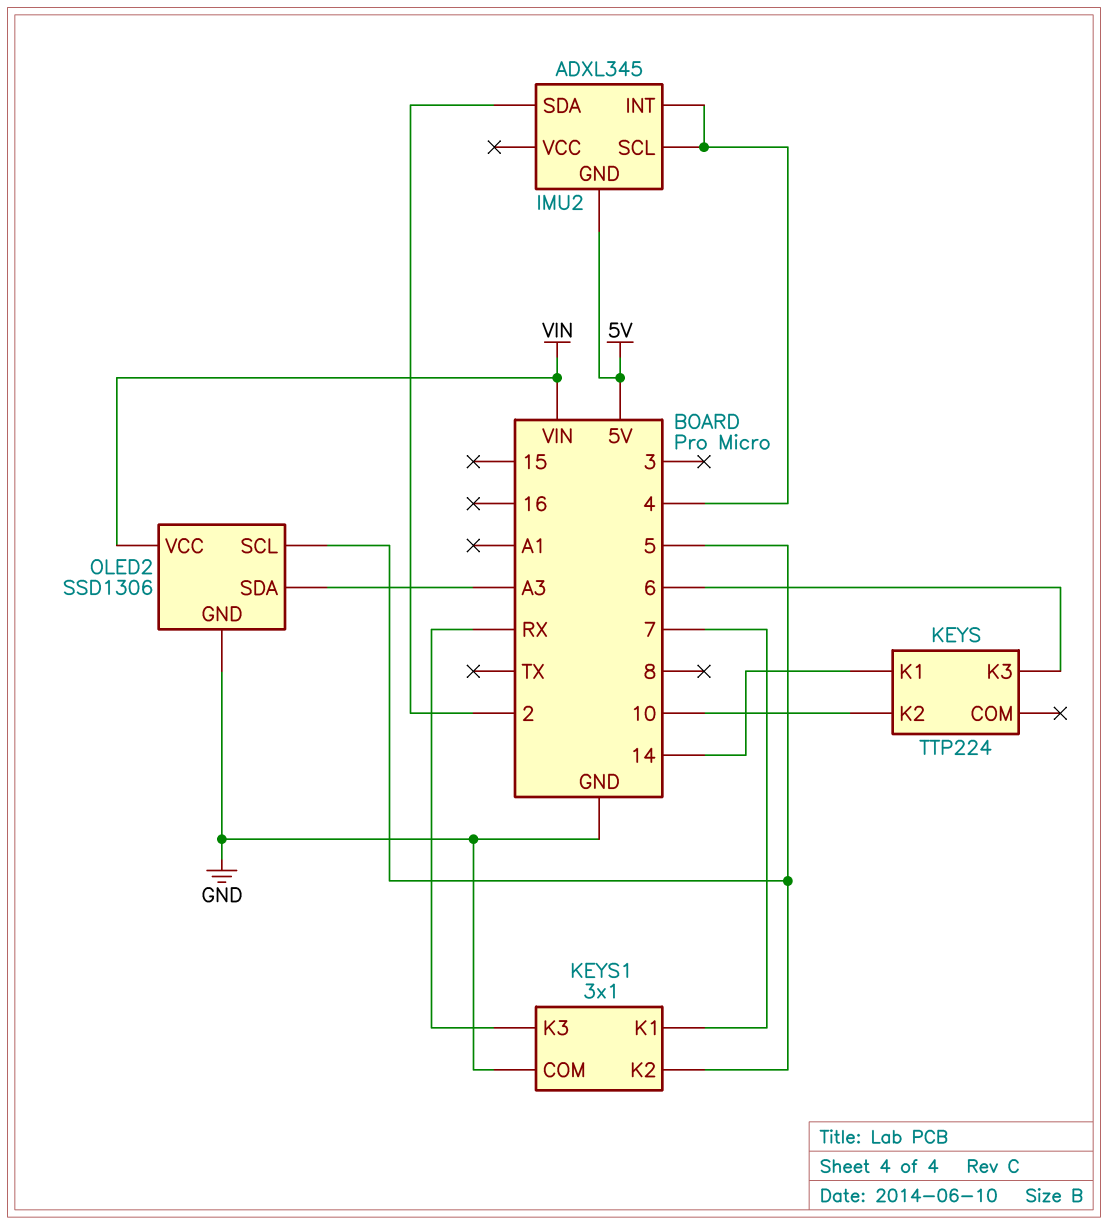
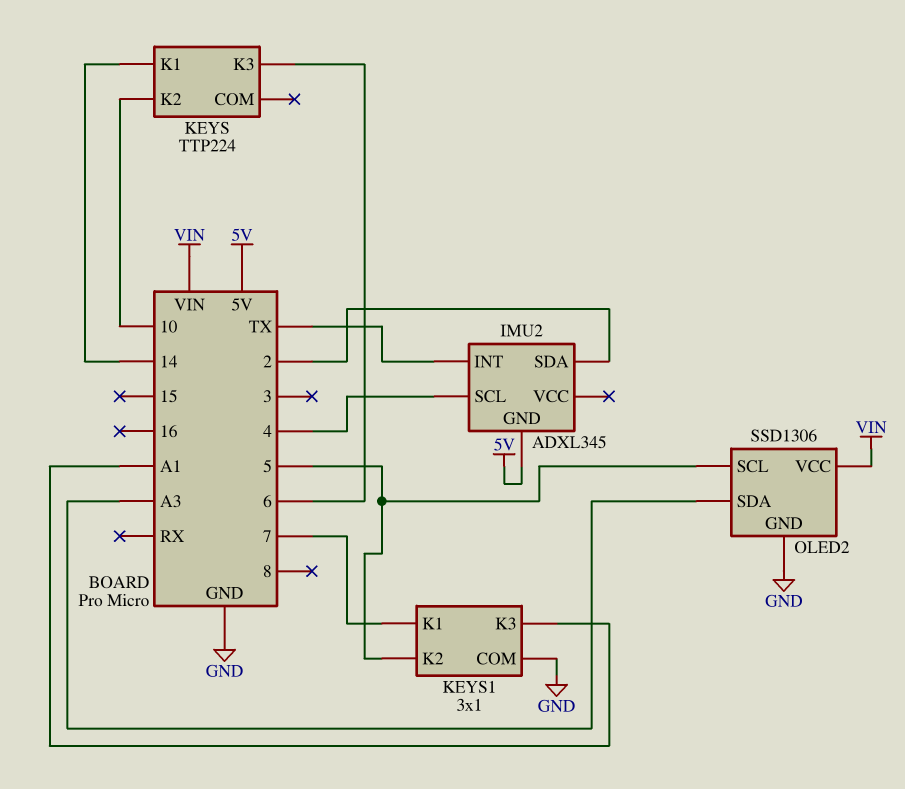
IMU2 pin INT: 4 -> TX
KEYS1 pin K3: RX -> A1

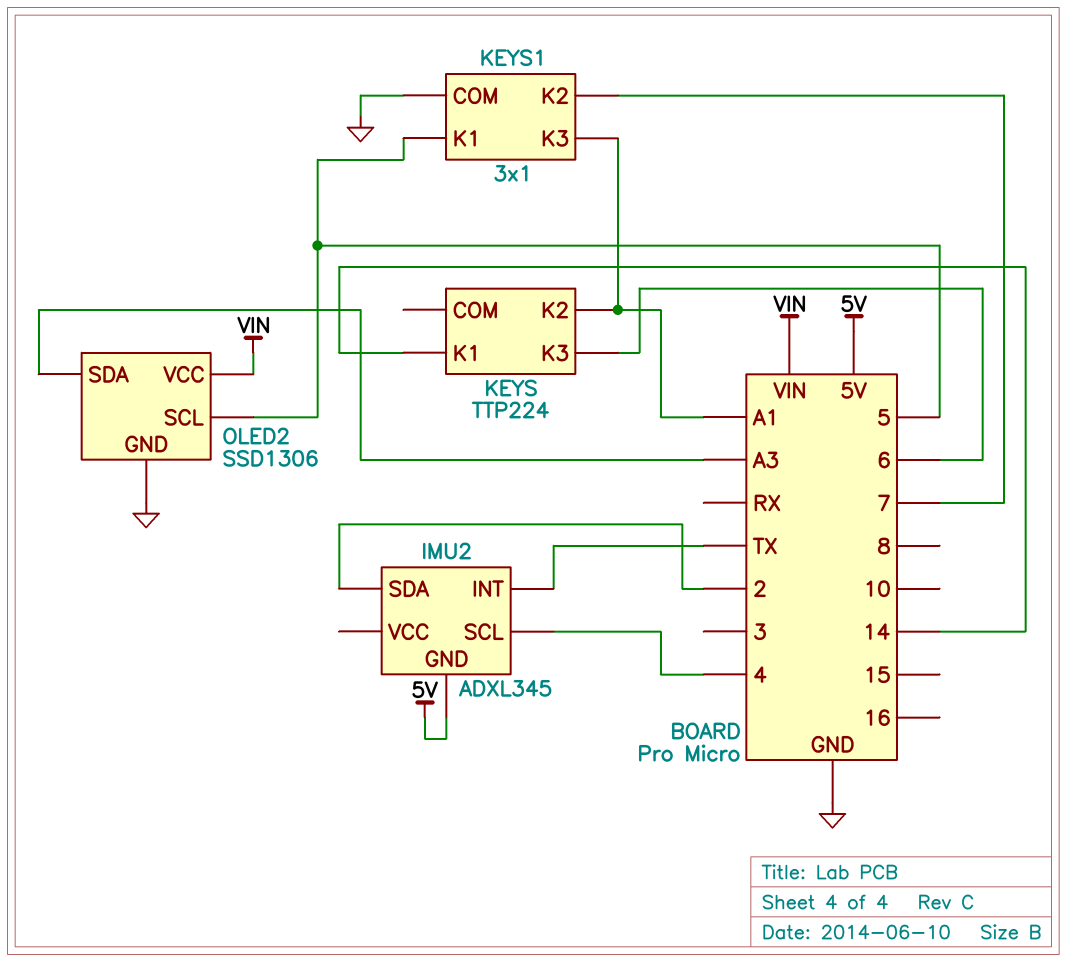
KEYS pin K2: 10 -> A1
KEYS1 pin K1: 7 -> 5
KEYS1 pin K2: 5 -> 7

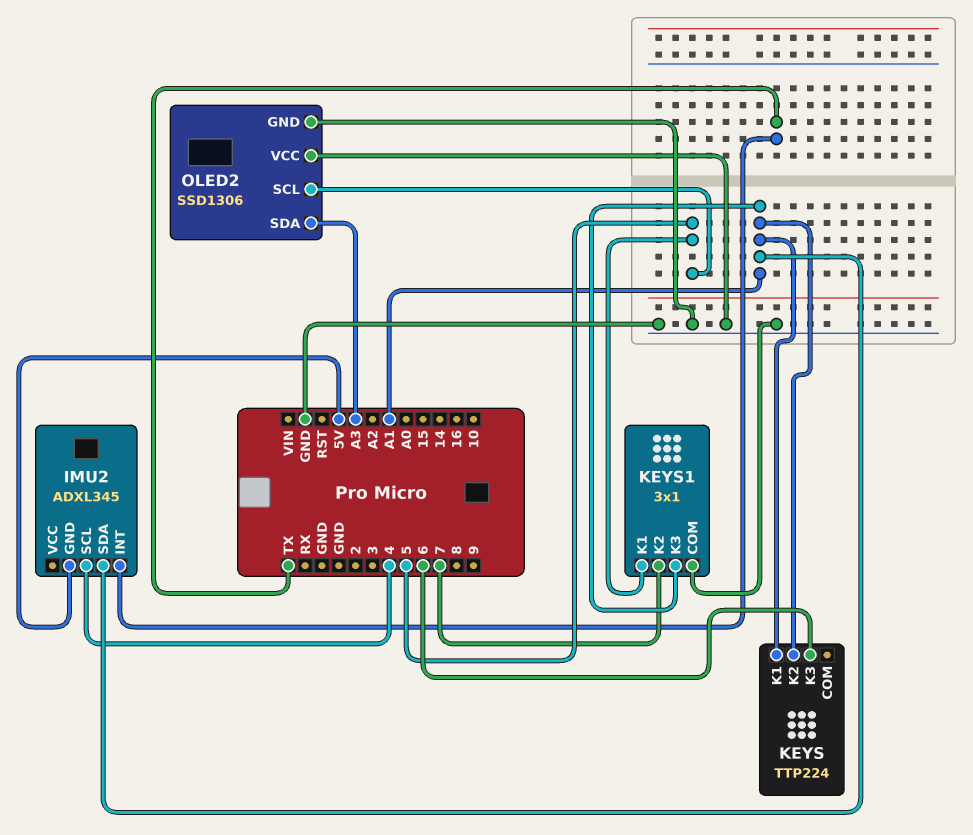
IMU2 pin SDA: 2 -> A1
KEYS pin K1: 14 -> A1
OLED2 pin VCC: VIN -> GND

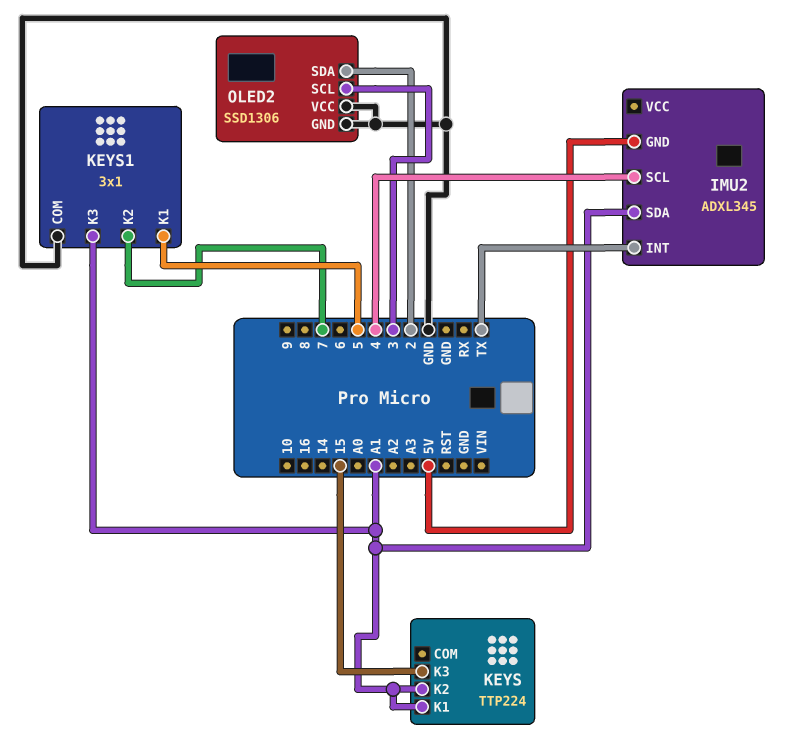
KEYS pin K3: 6 -> 15
OLED2 pin SCL: 5 -> 3
OLED2 pin SDA: A3 -> 2

